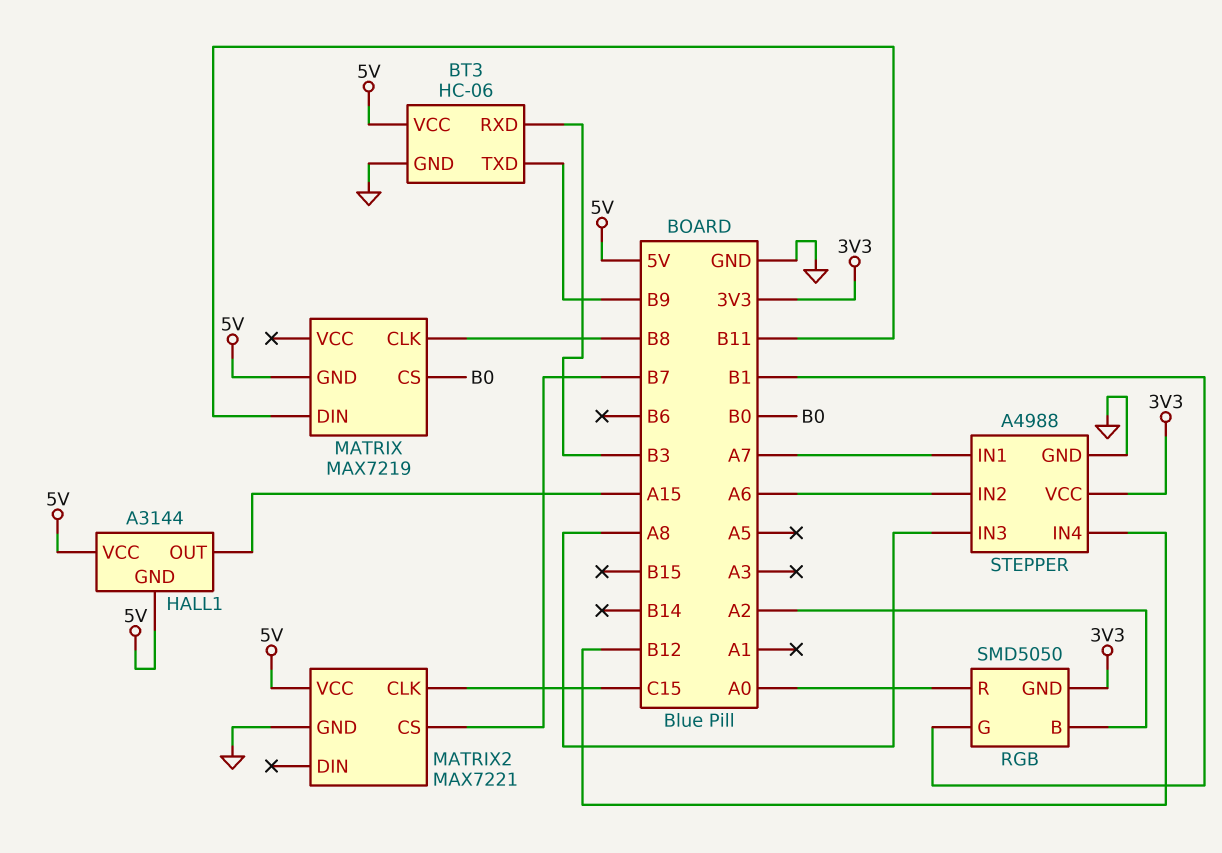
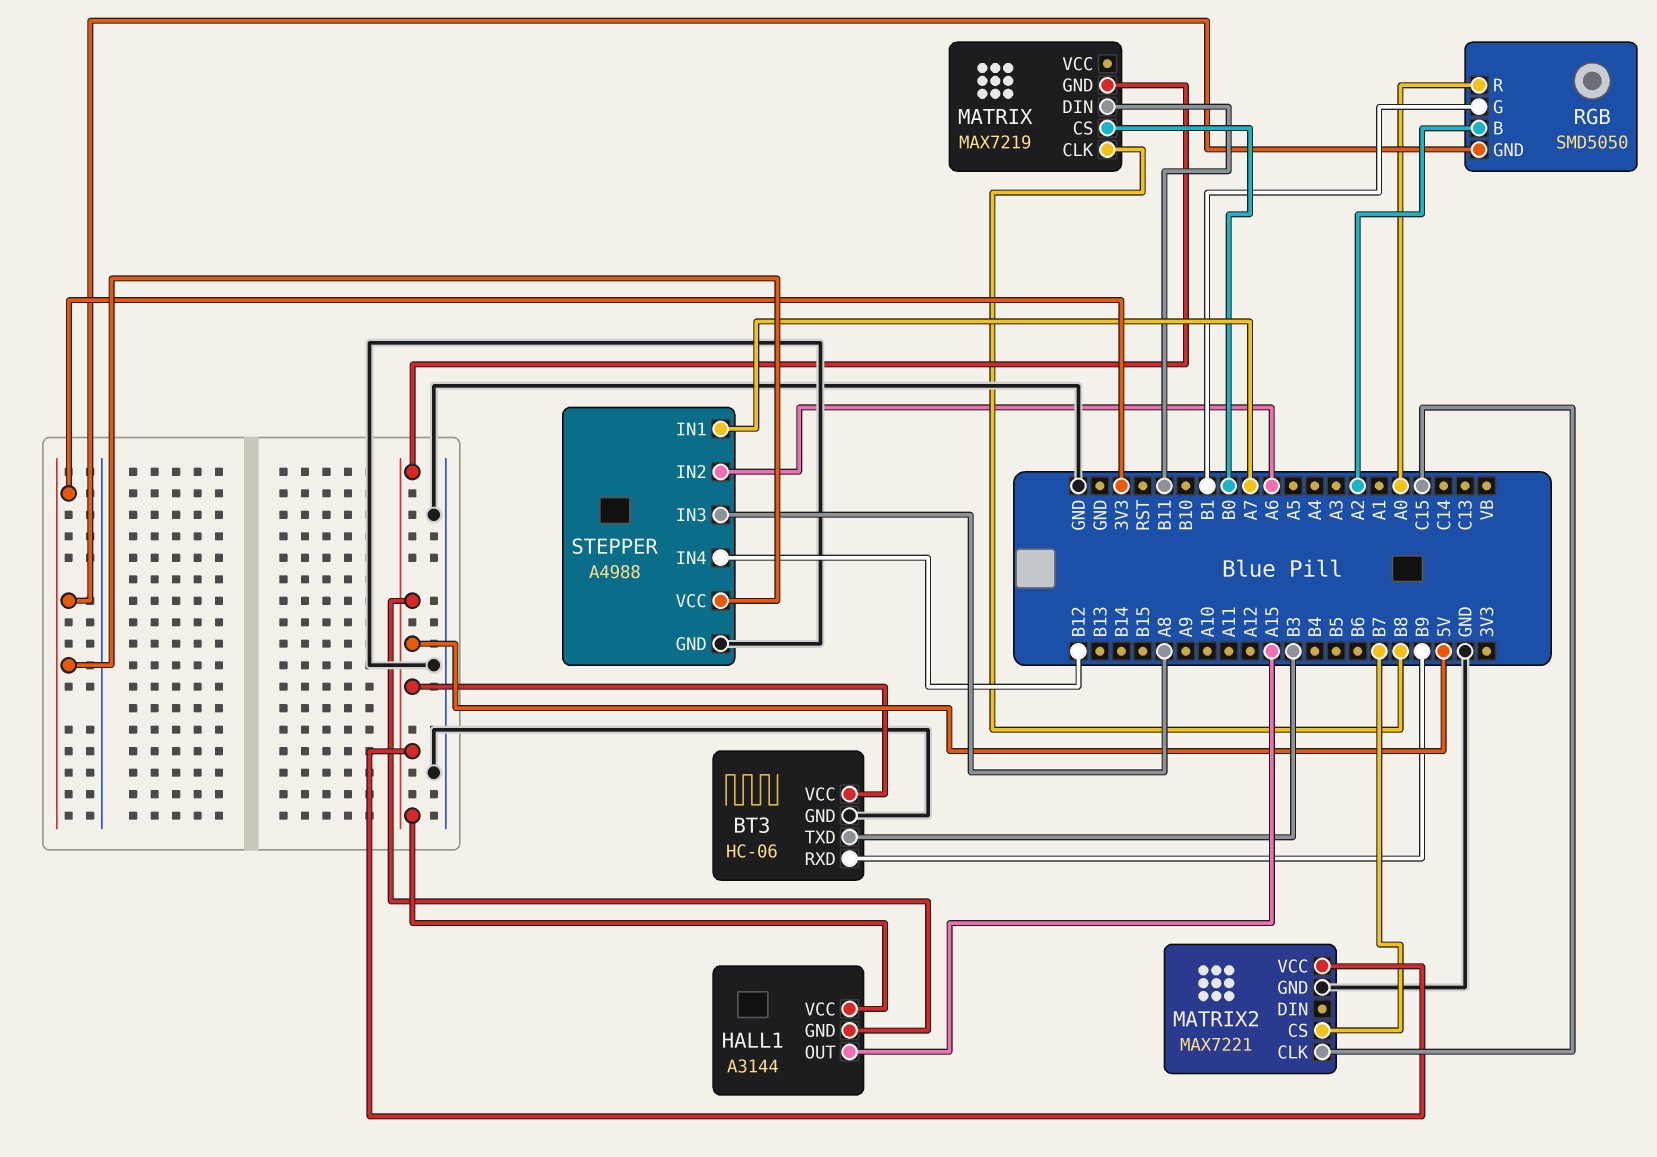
BT3 pin RXD: B3 -> B9
BT3 pin TXD: B9 -> B3

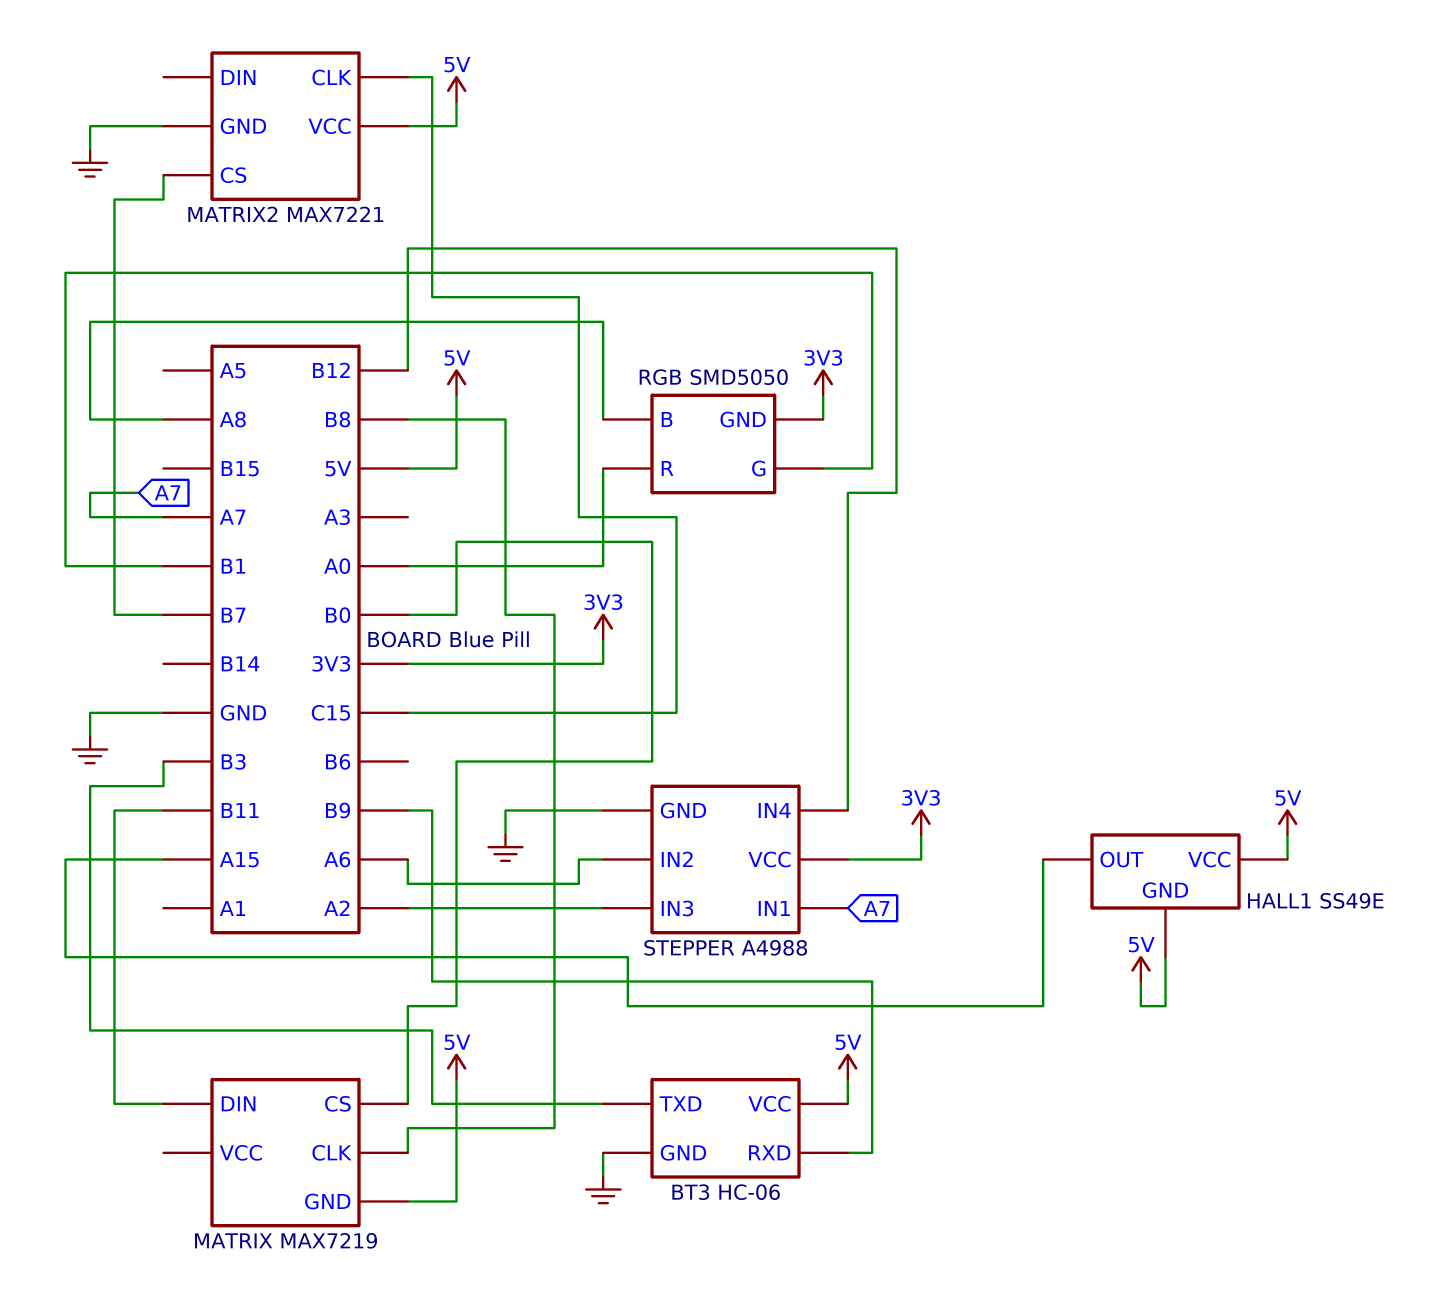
HALL1: A3144 -> SS49E
RGB pin B: A2 -> A8
STEPPER pin IN3: A8 -> A2

